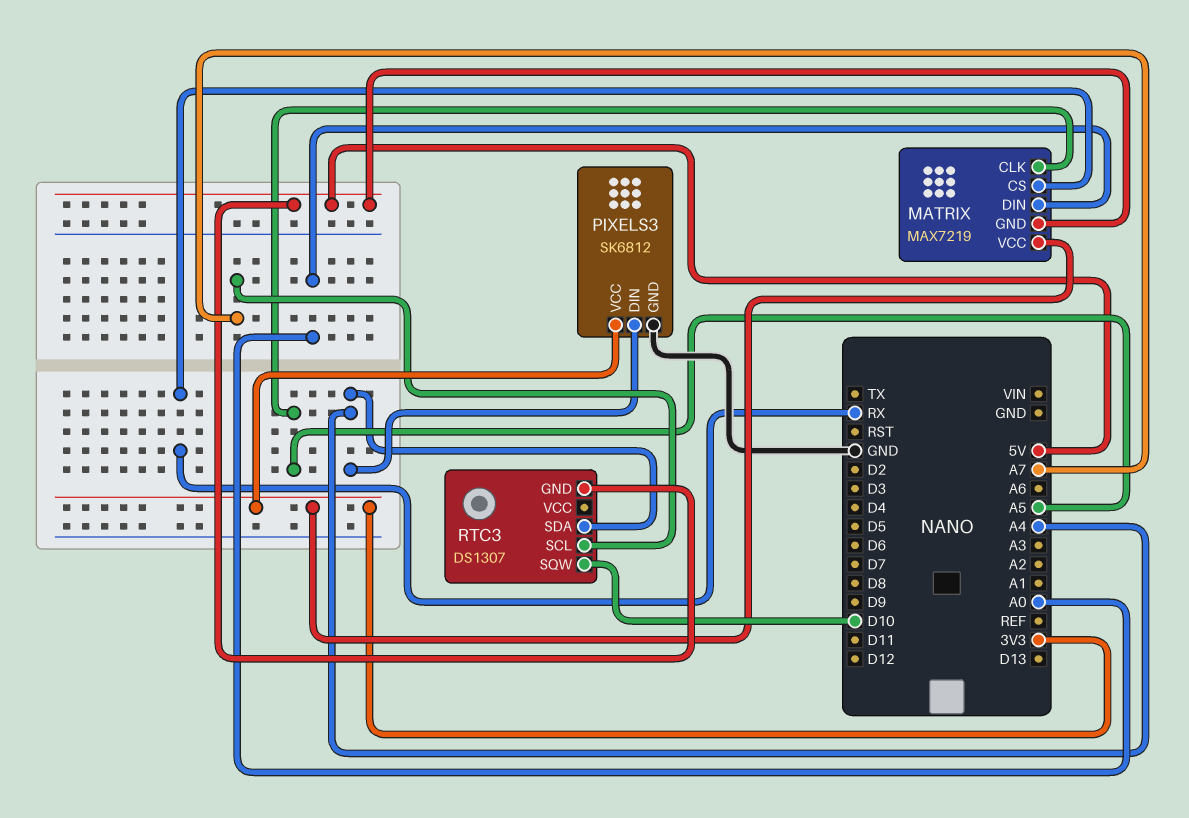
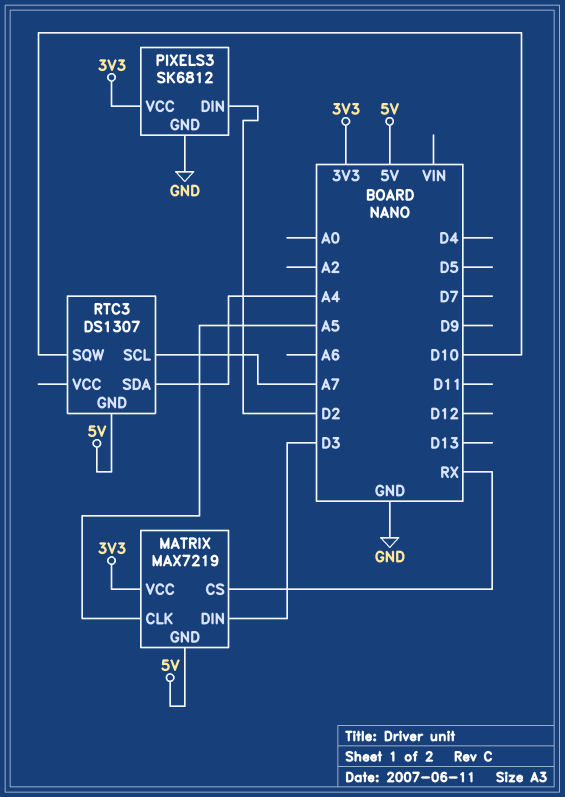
MATRIX pin DIN: A0 -> D3
PIXELS3 pin DIN: A4 -> D2

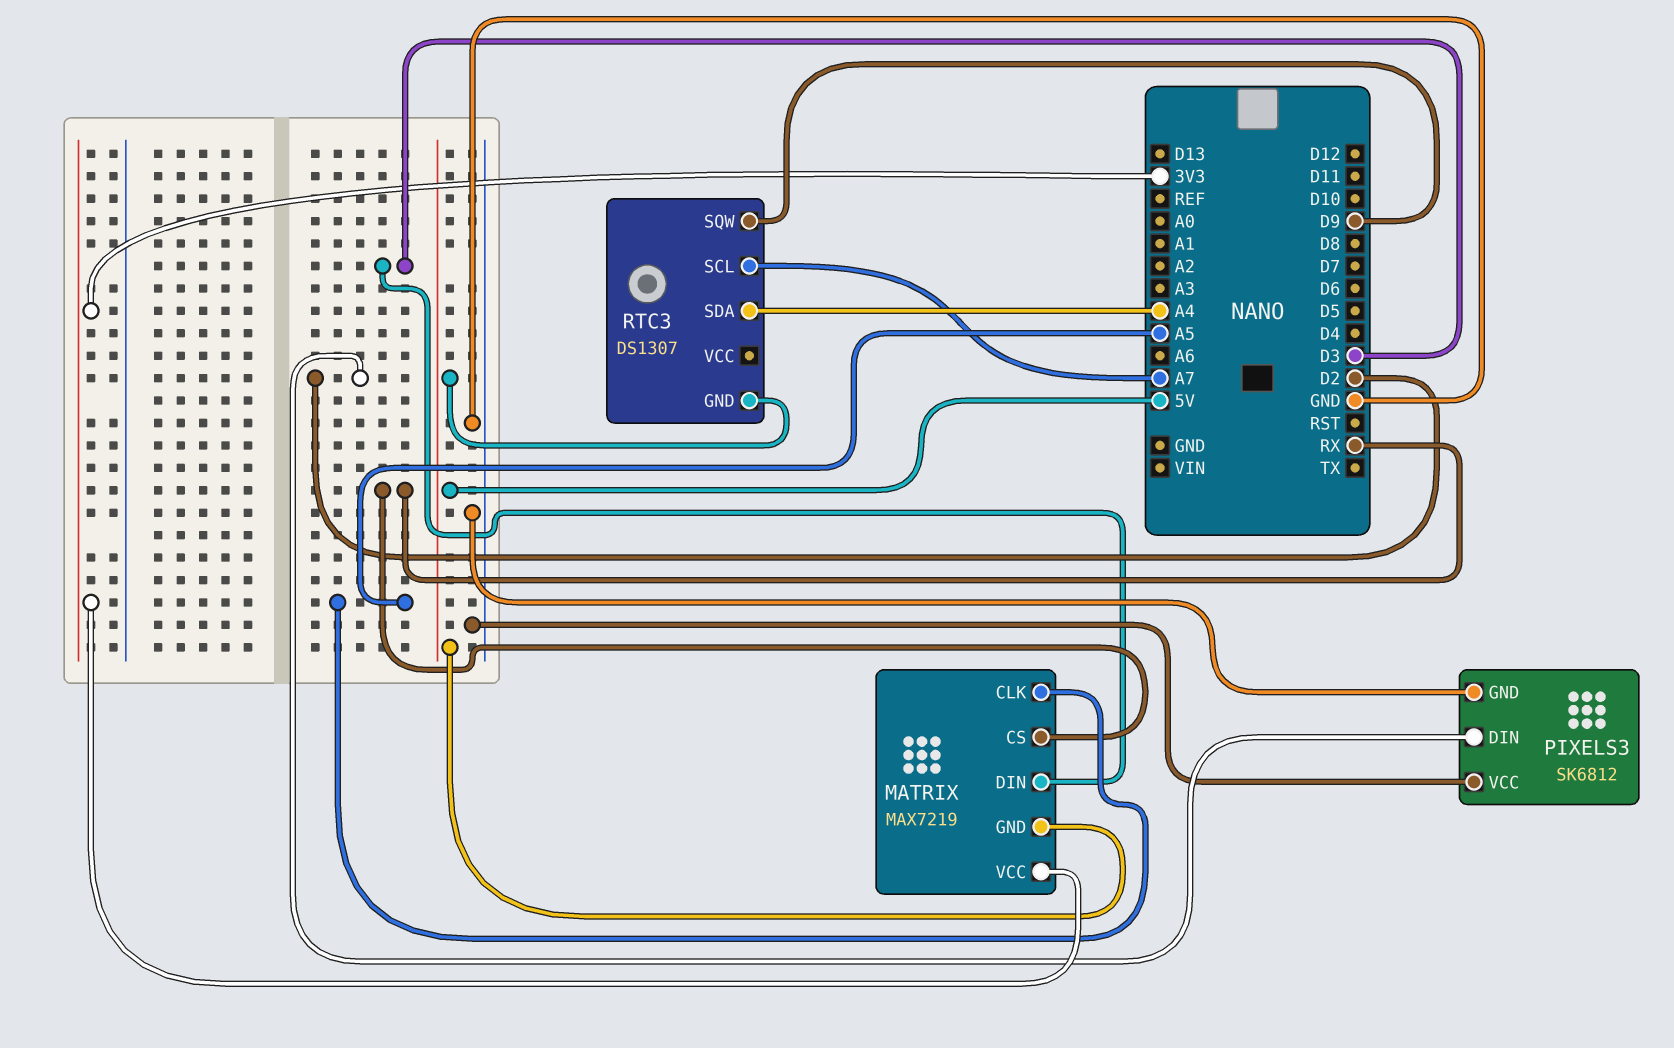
PIXELS3 pin VCC: 3V3 -> GND
RTC3 pin SQW: D10 -> D9

